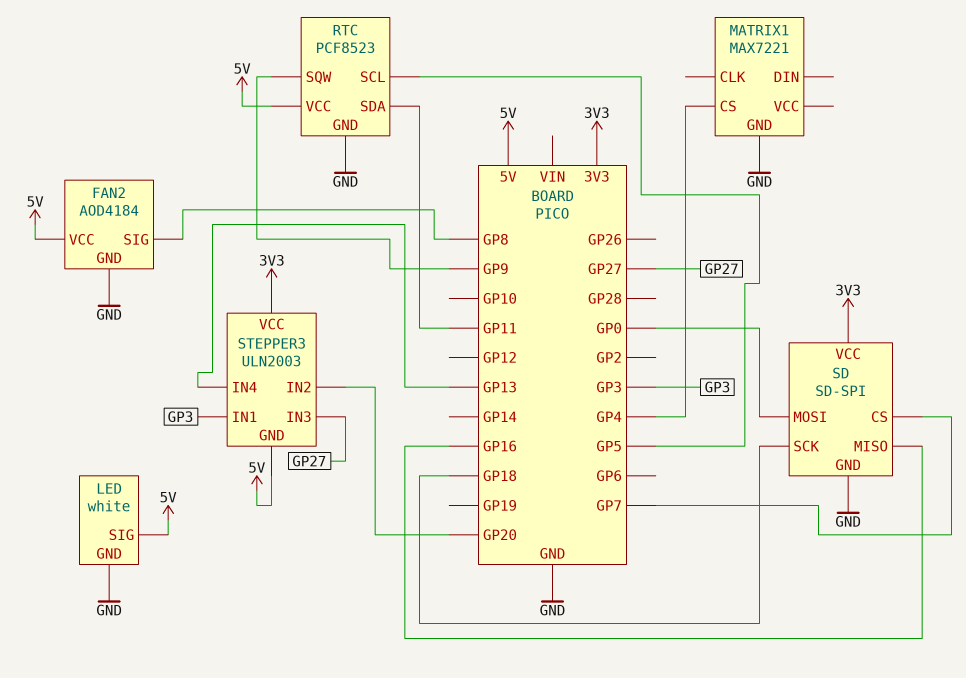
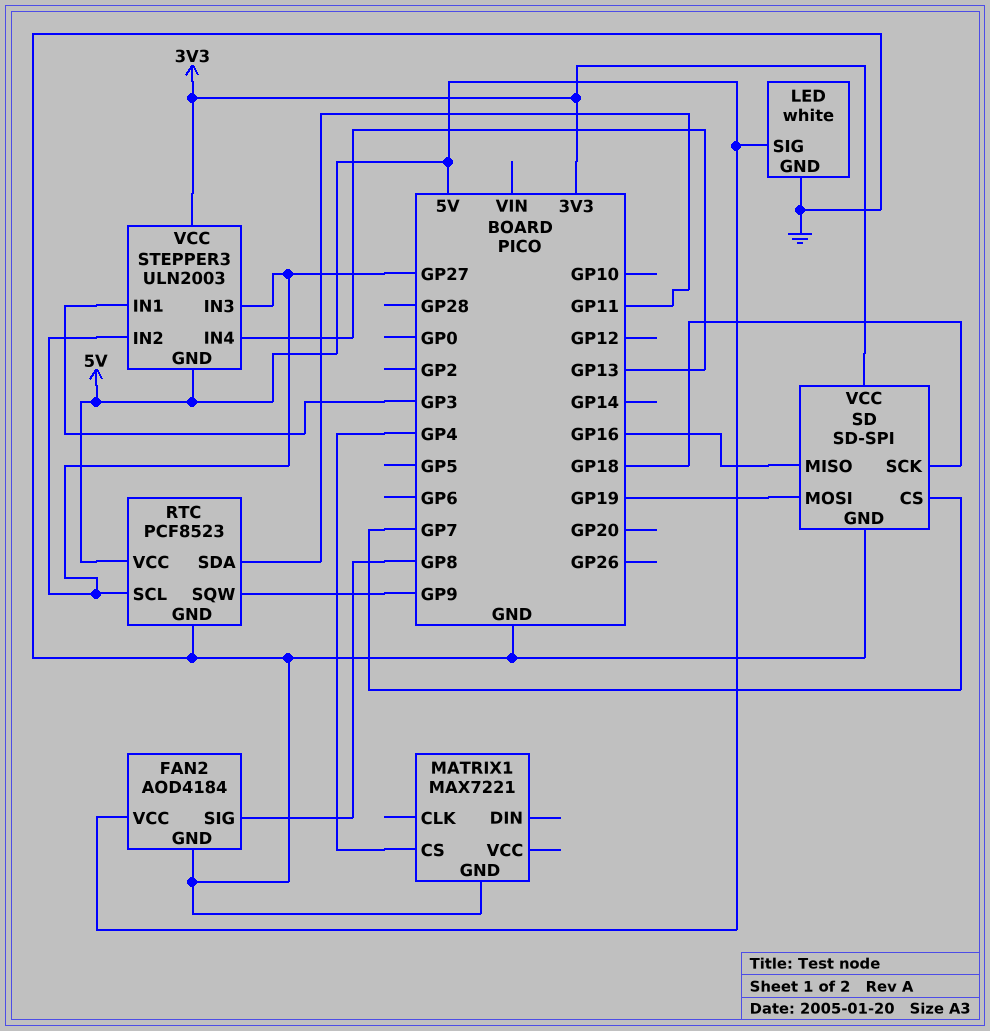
RTC pin SCL: GP5 -> GP27
SD pin MOSI: GP0 -> GP19
STEPPER3 pin IN2: GP20 -> GP27

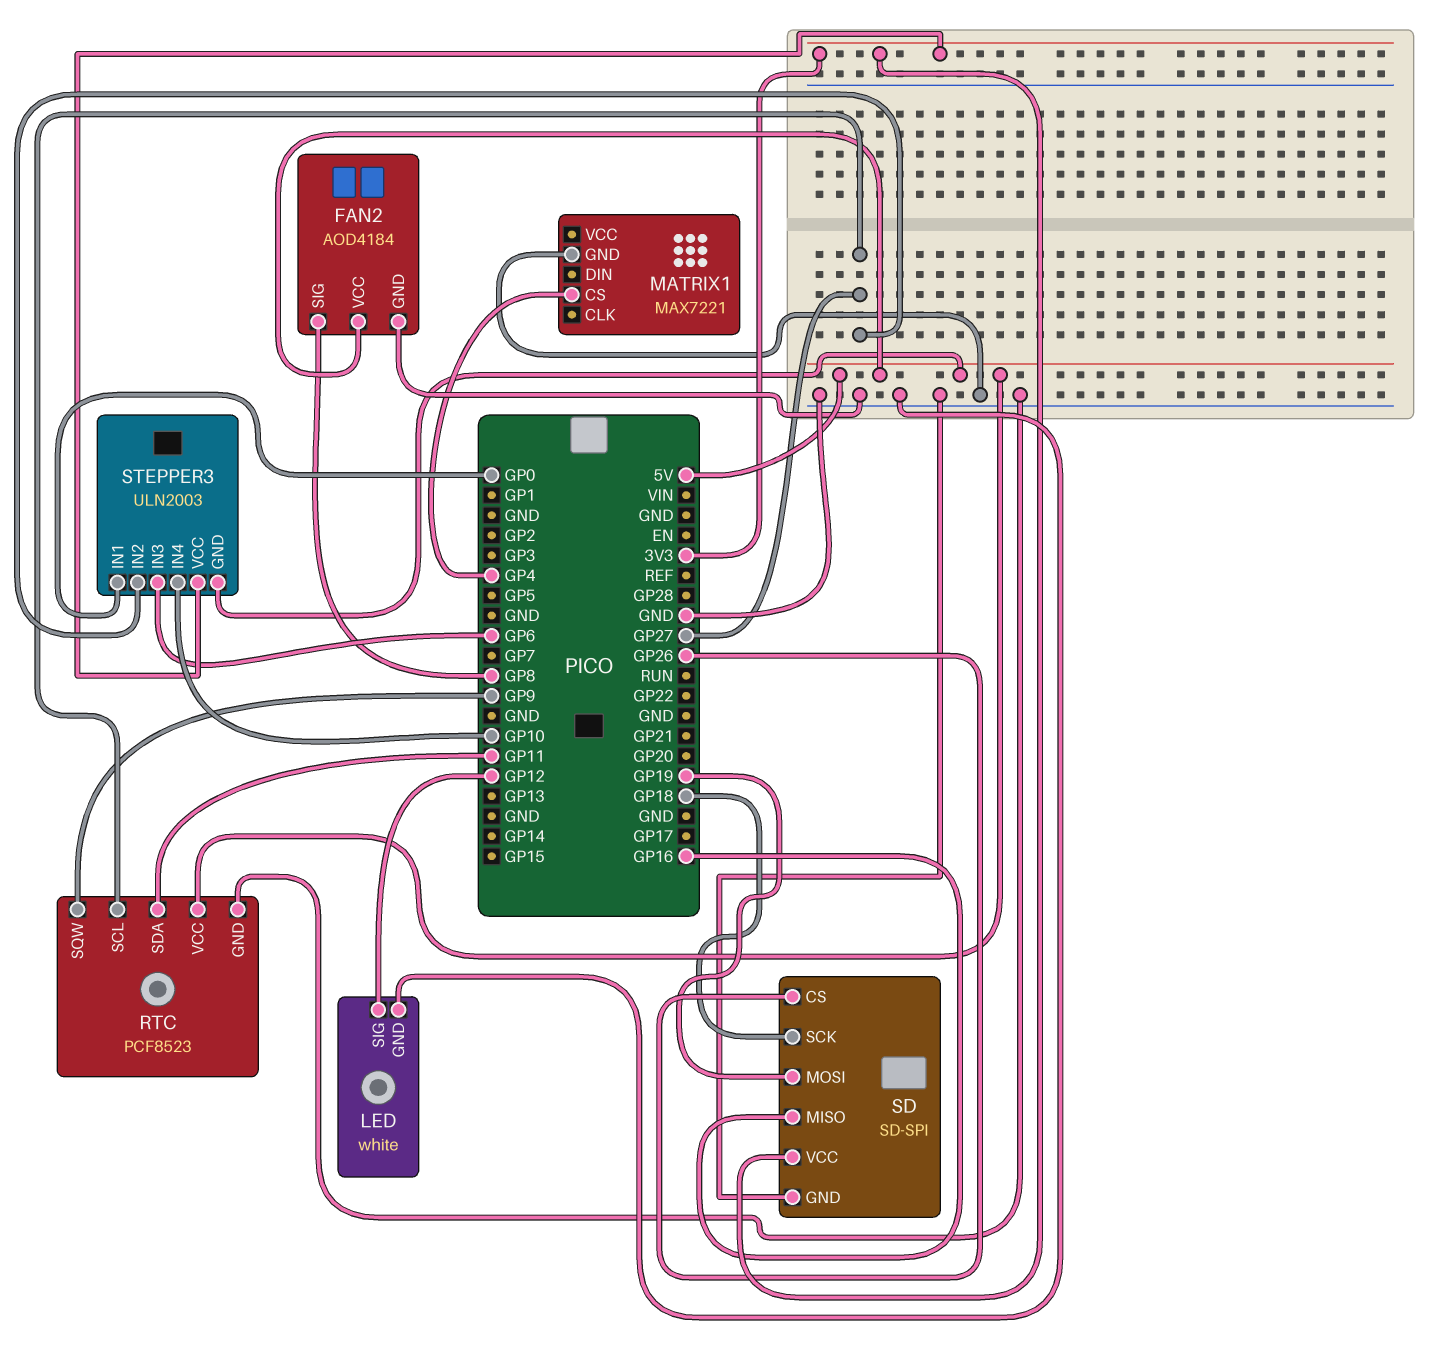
LED pin SIG: 5V -> GP12
SD pin CS: GP7 -> GP26
STEPPER3 pin IN1: GP3 -> GP0
STEPPER3 pin IN3: GP27 -> GP6
STEPPER3 pin IN4: GP13 -> GP10

